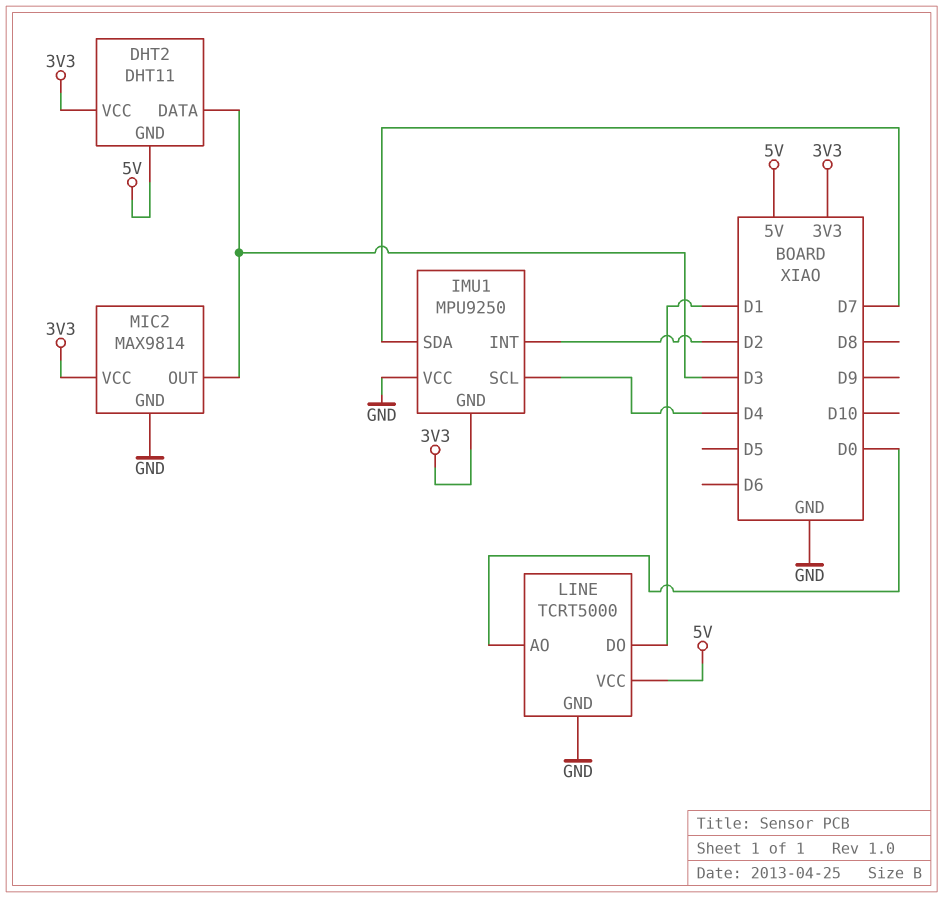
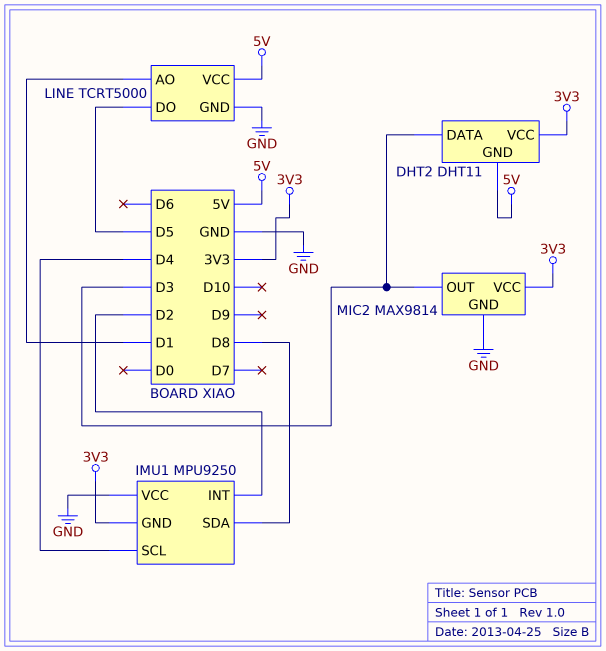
IMU1 pin SDA: D7 -> D8
LINE pin AO: D0 -> D1
LINE pin DO: D1 -> D5

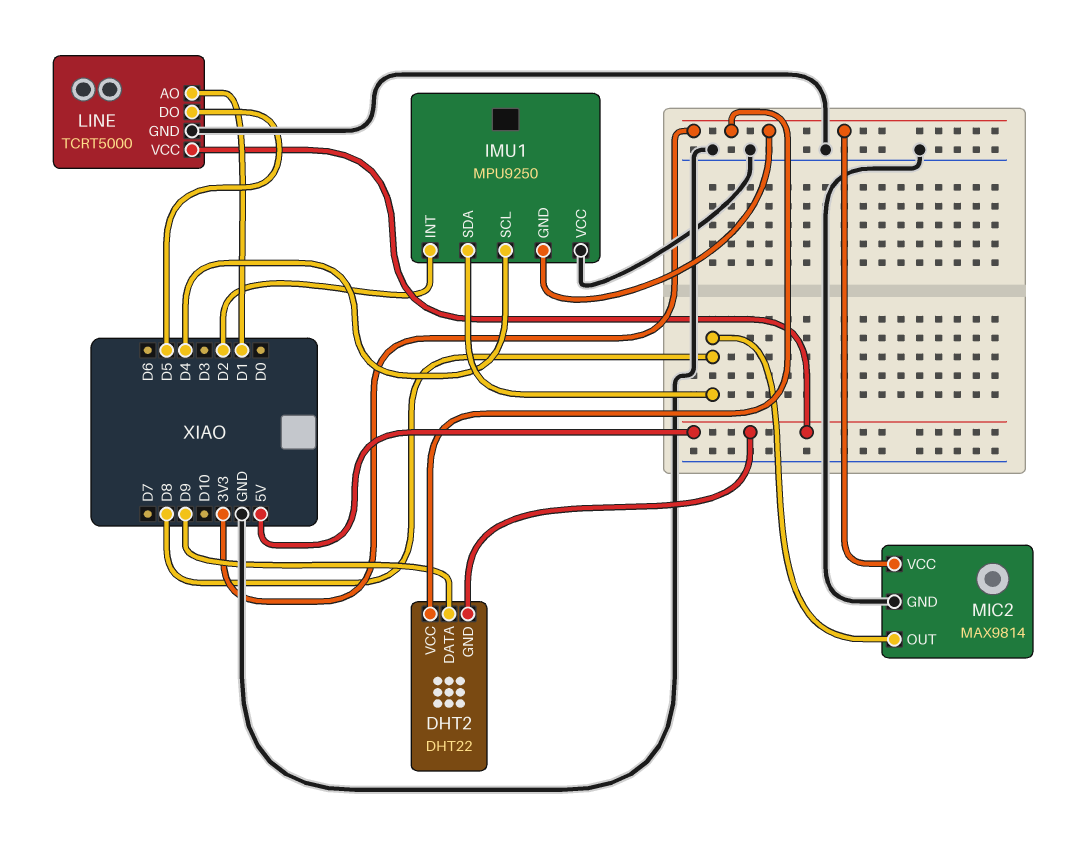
DHT2: DHT11 -> DHT22
DHT2 pin DATA: D3 -> D9
MIC2 pin OUT: D3 -> D8

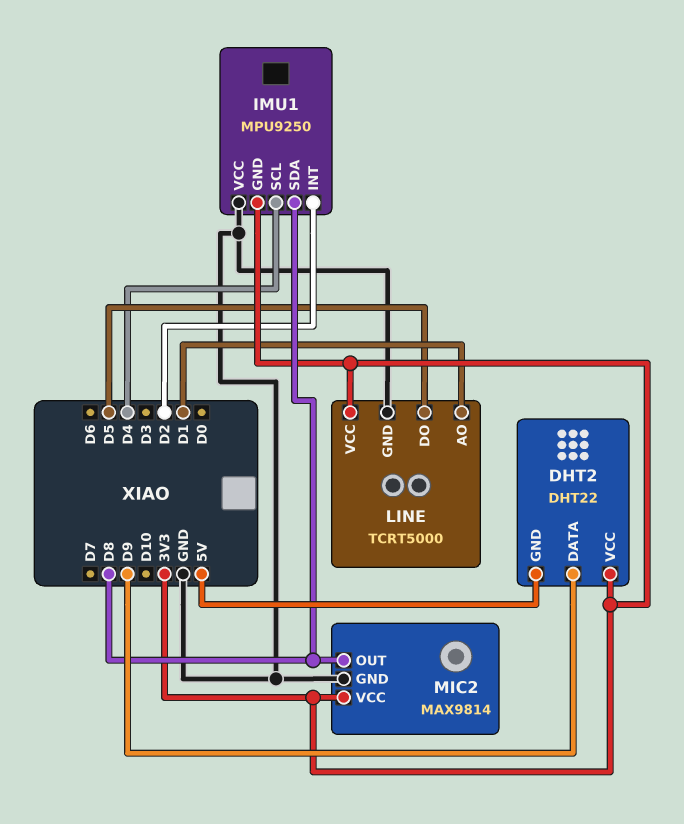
LINE pin VCC: 5V -> 3V3

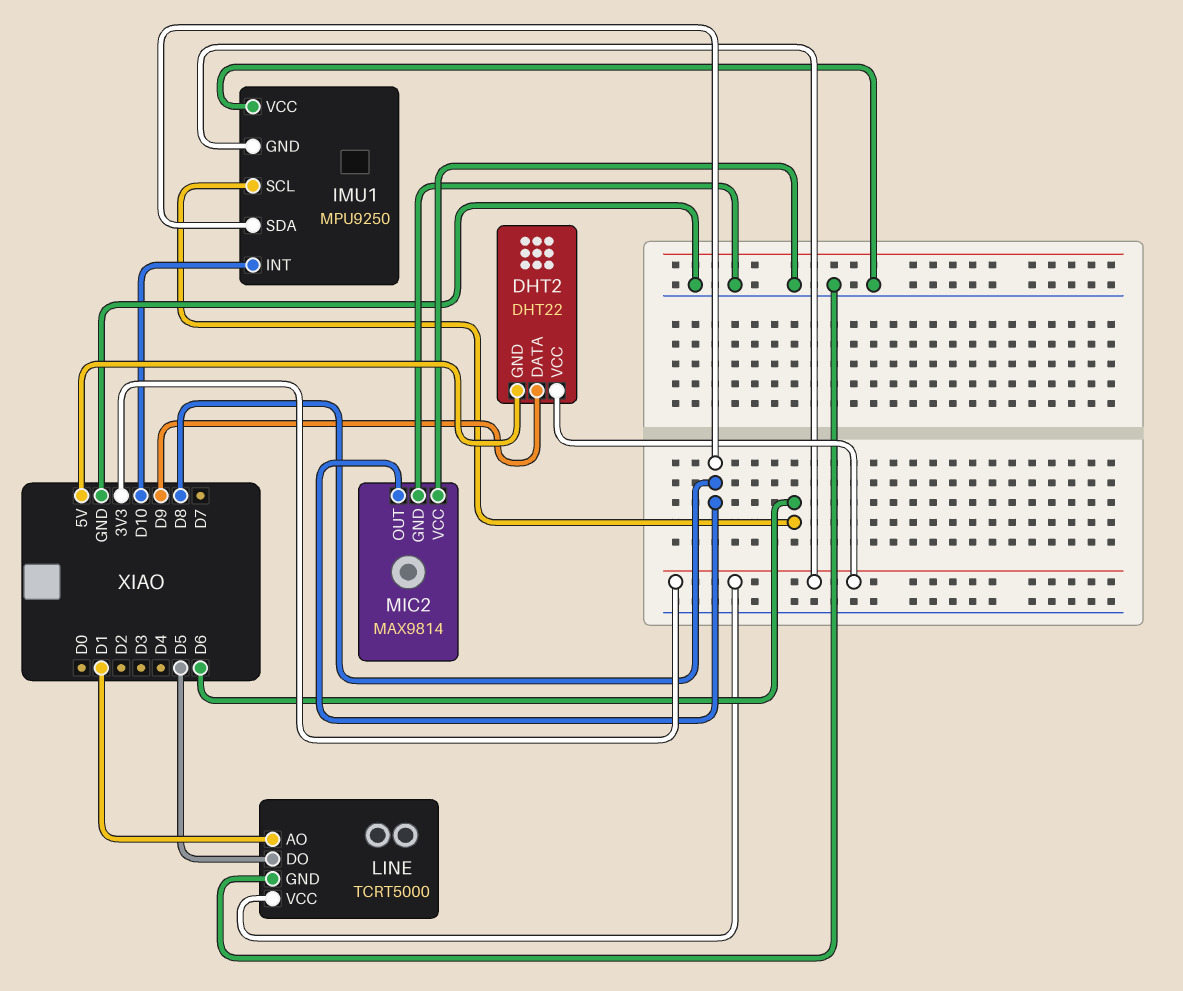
IMU1 pin INT: D2 -> D10
IMU1 pin SCL: D4 -> D6
MIC2 pin VCC: 3V3 -> GND

